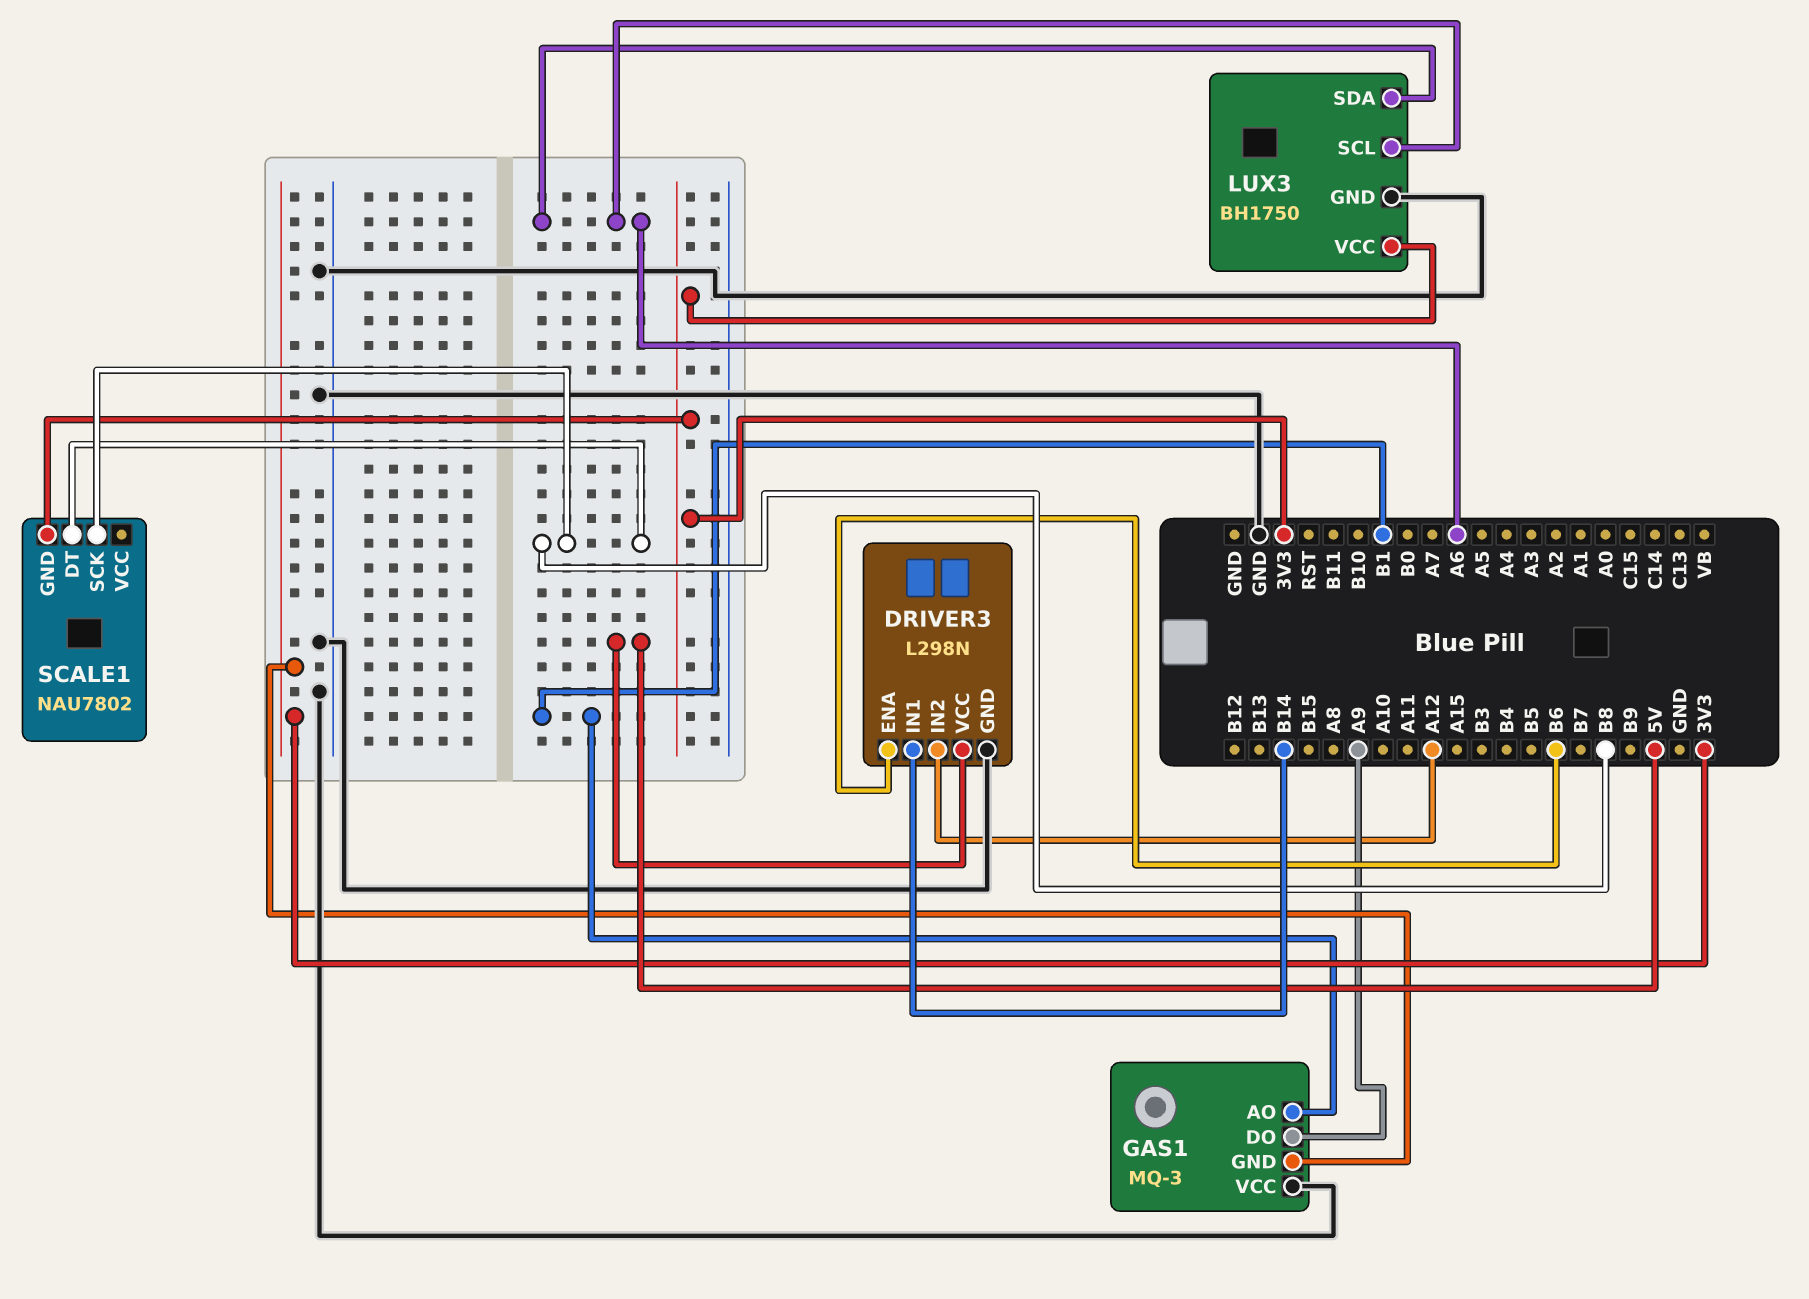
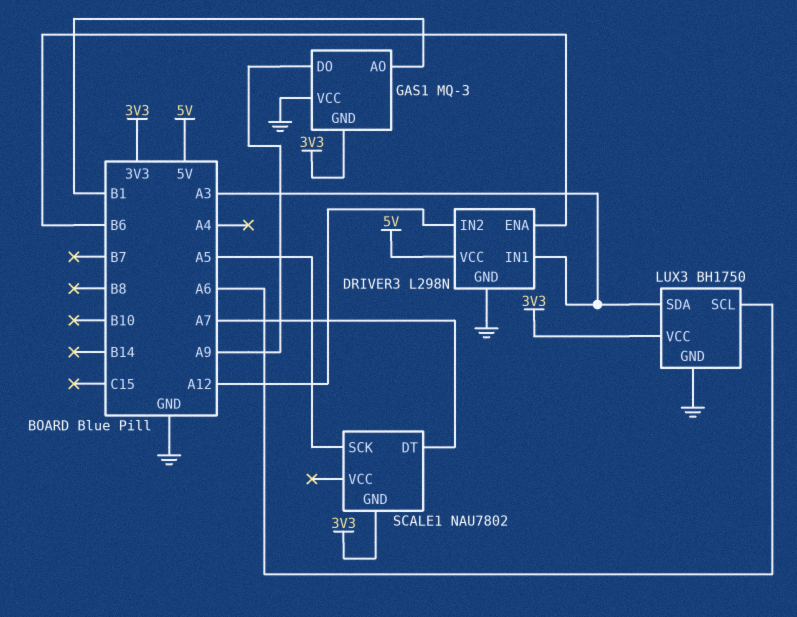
DRIVER3 pin IN1: B14 -> A3
LUX3 pin SDA: A6 -> A3
SCALE1 pin DT: B8 -> A7
SCALE1 pin SCK: B8 -> A5

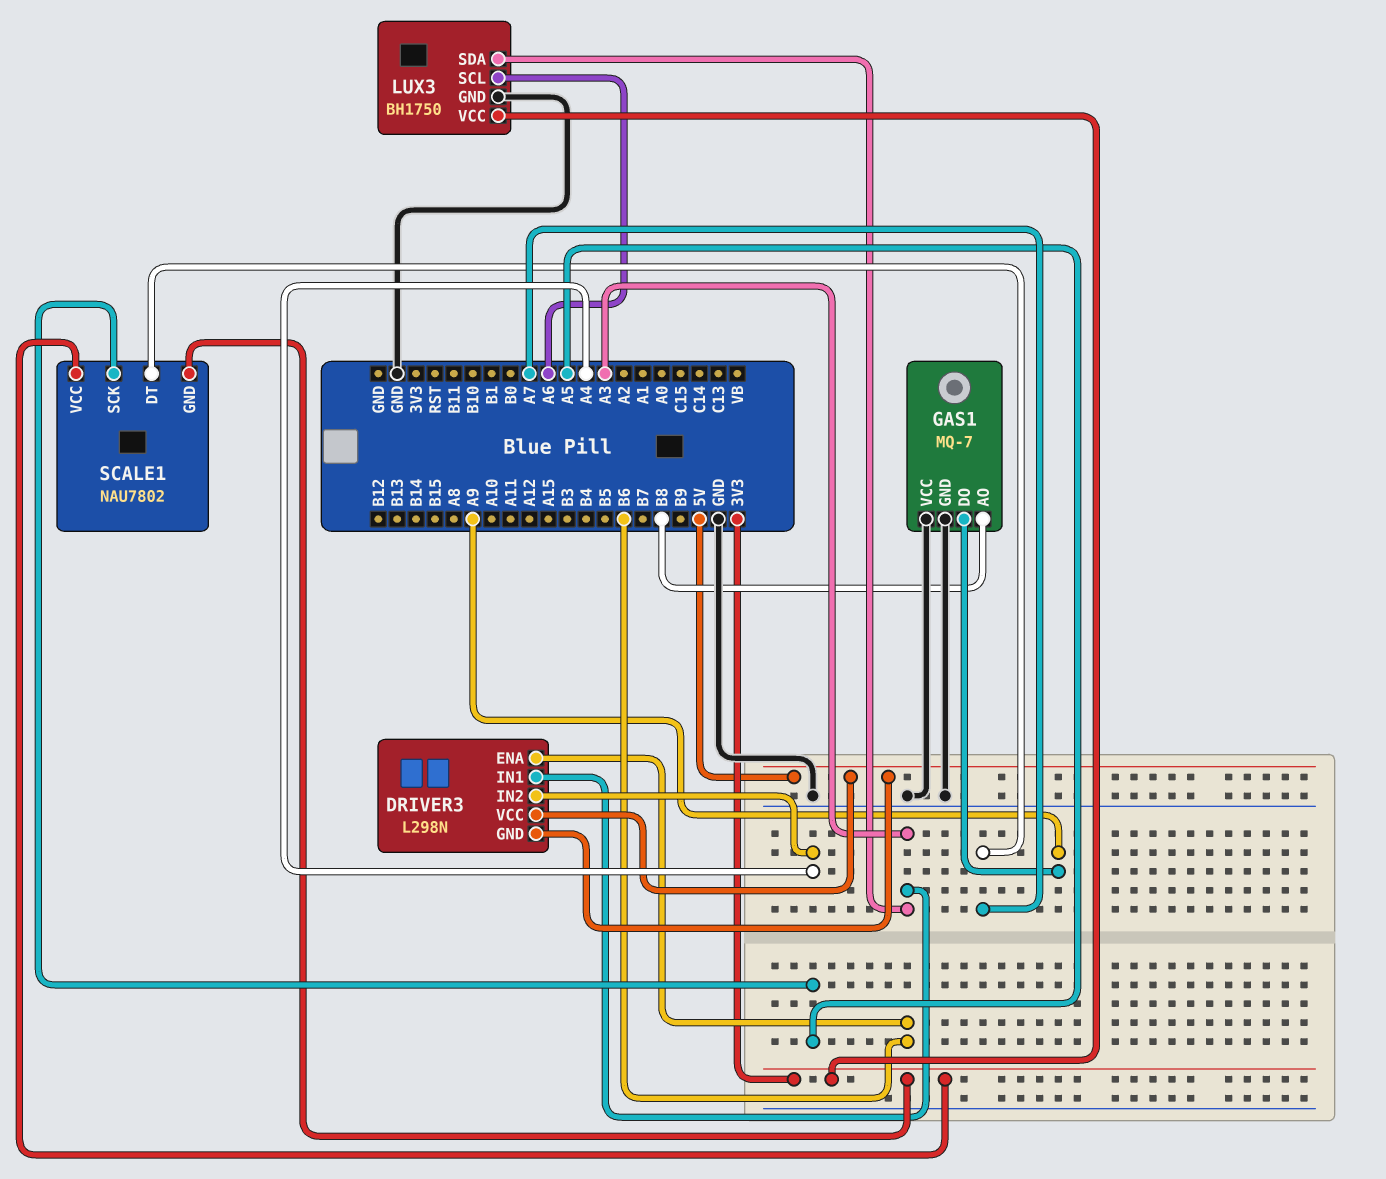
DRIVER3 pin GND: GND -> 5V
DRIVER3 pin IN2: A12 -> A4
GAS1: MQ-3 -> MQ-7
GAS1 pin AO: B1 -> B8
GAS1 pin GND: 3V3 -> GND
SCALE1 pin VCC: none -> 3V3

